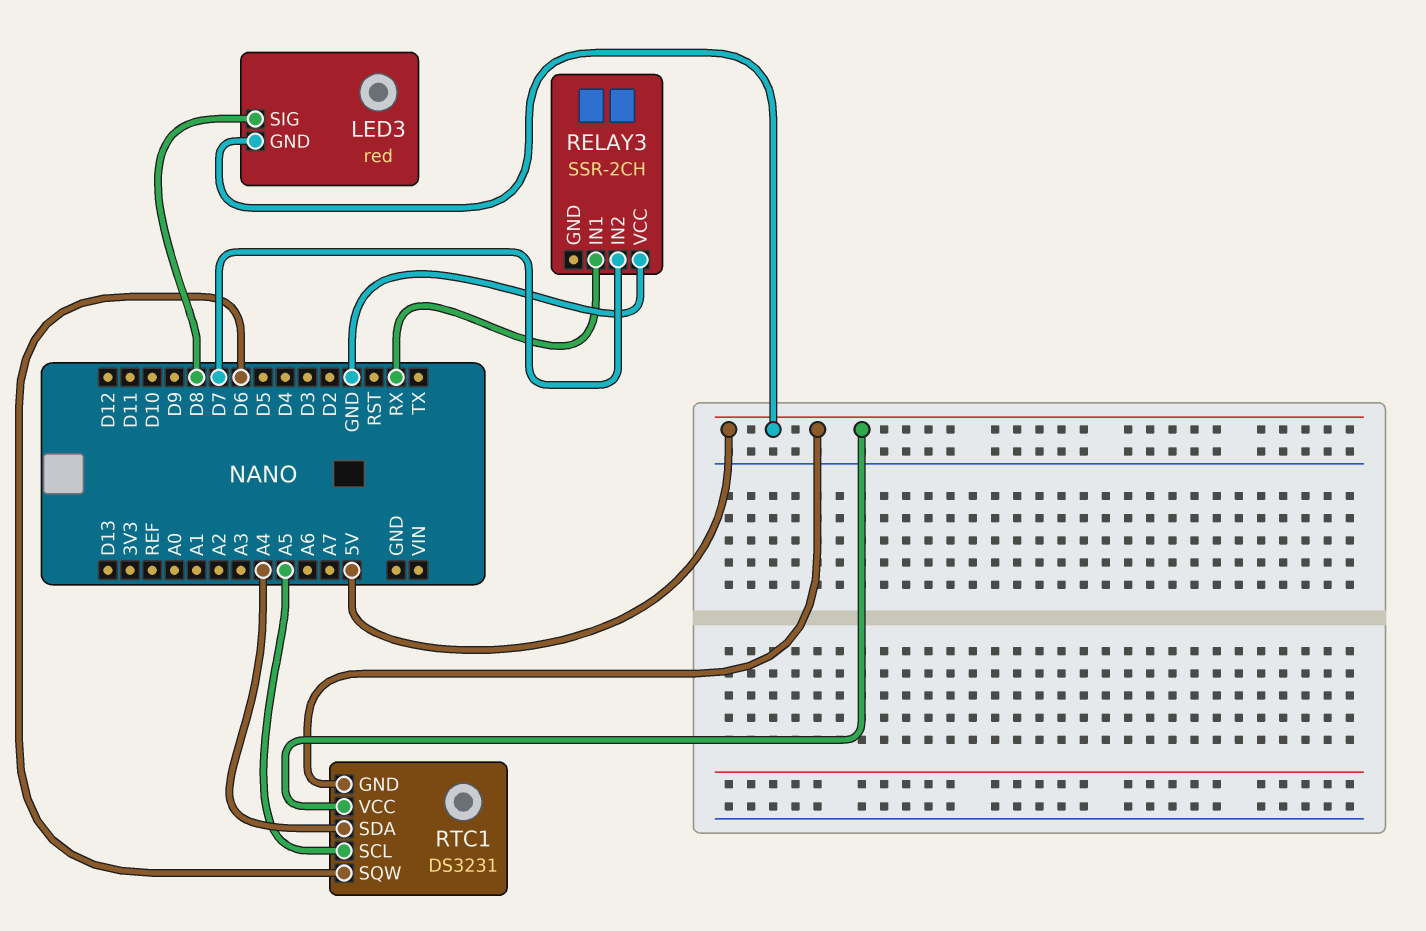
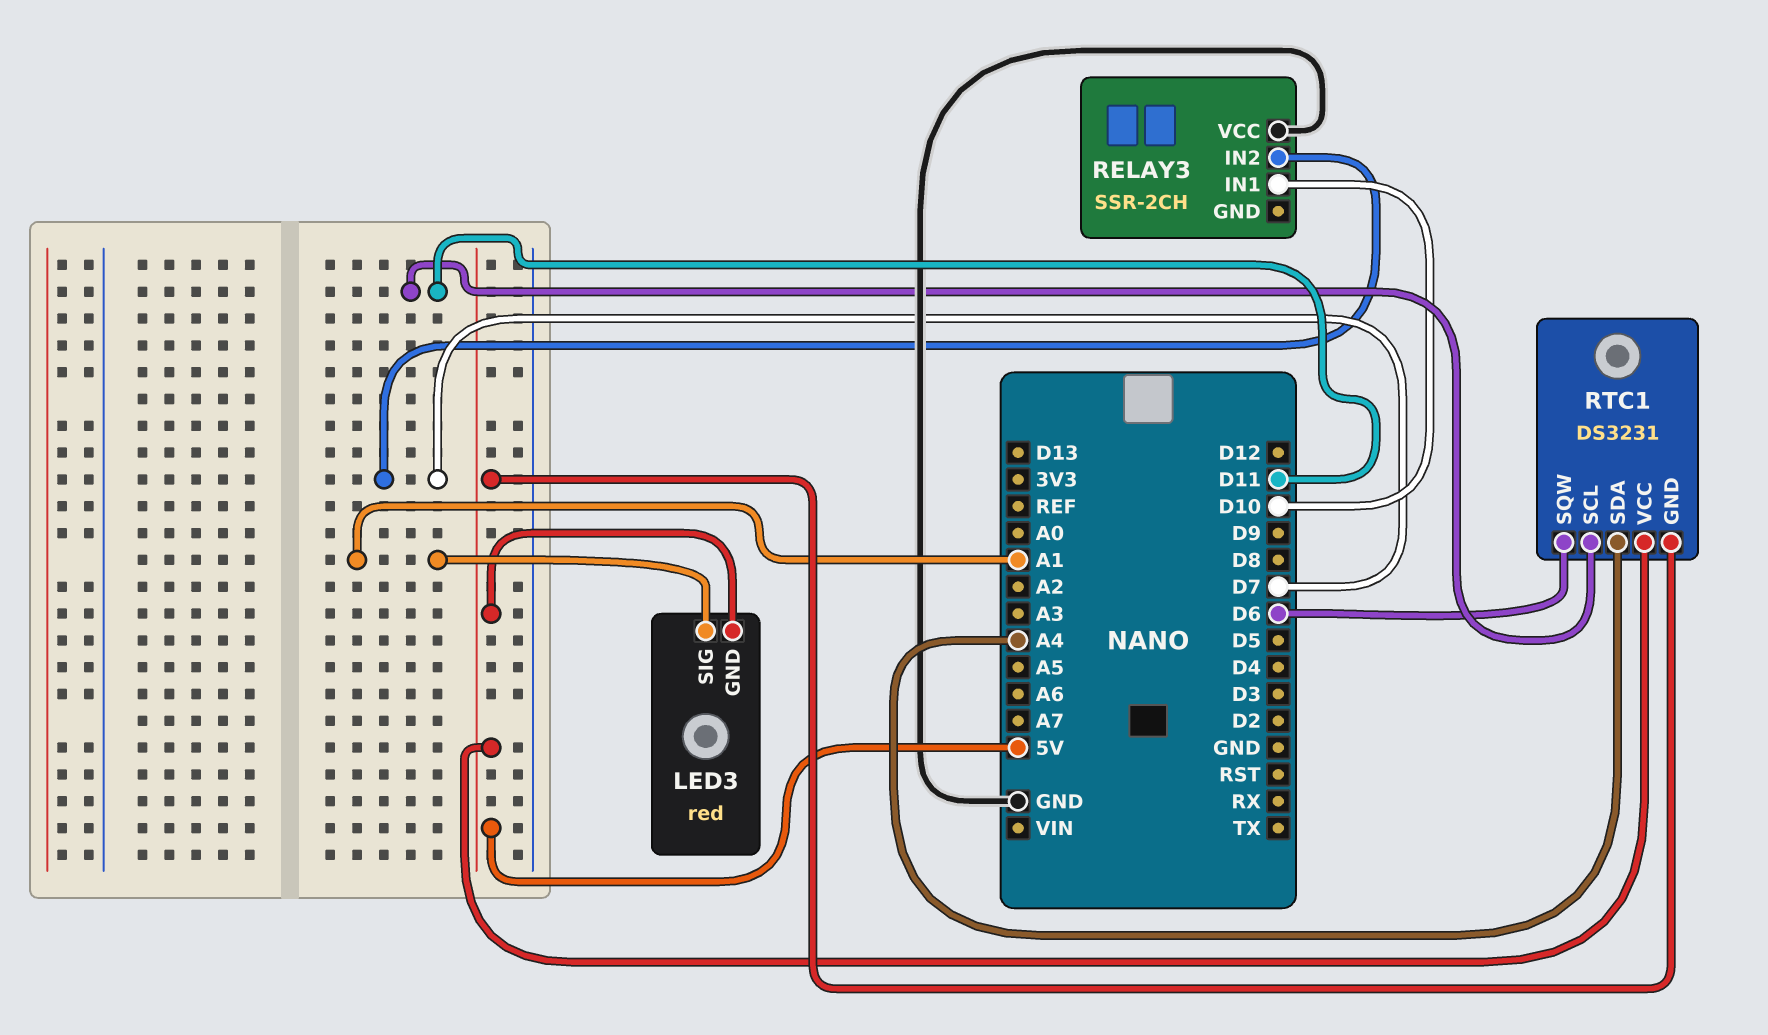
LED3 pin SIG: D8 -> A1
RELAY3 pin IN1: RX -> D10
RTC1 pin SCL: A5 -> D11

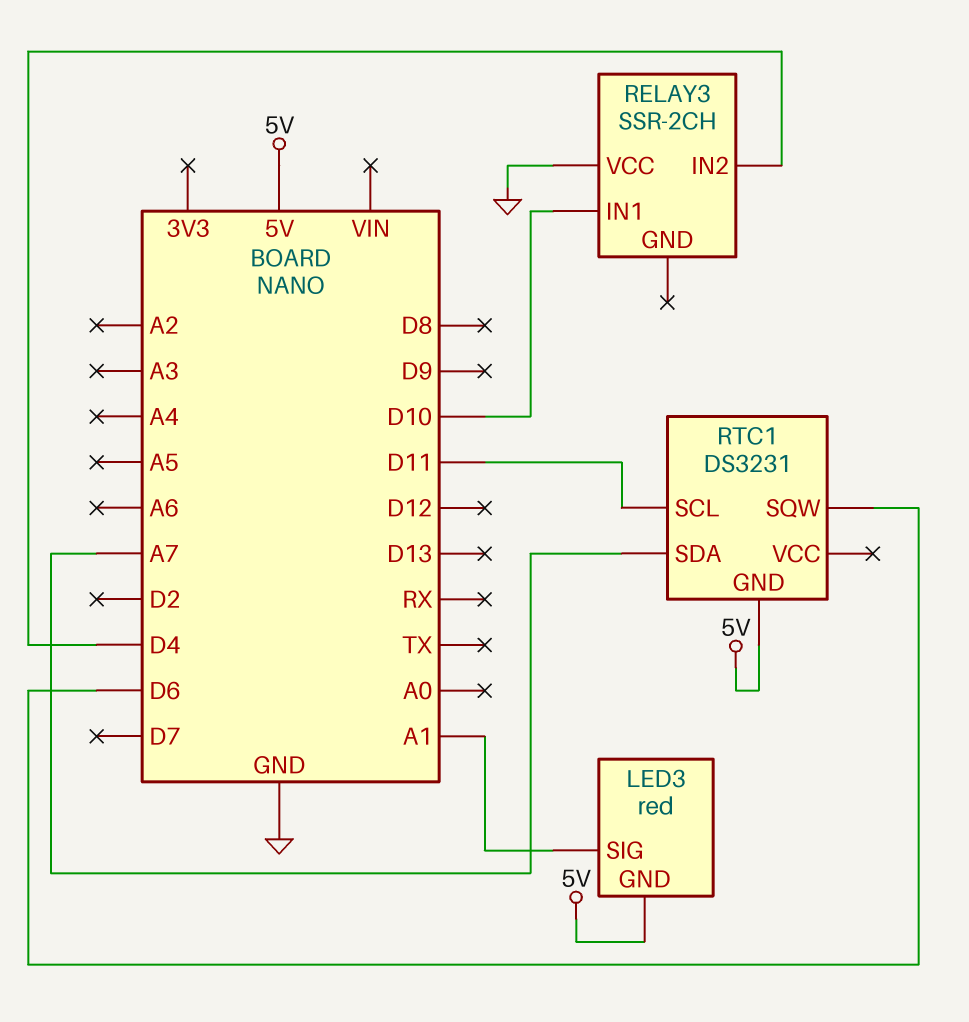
RELAY3 pin IN2: D7 -> D4
RTC1 pin SDA: A4 -> A7
RTC1 pin VCC: 5V -> none

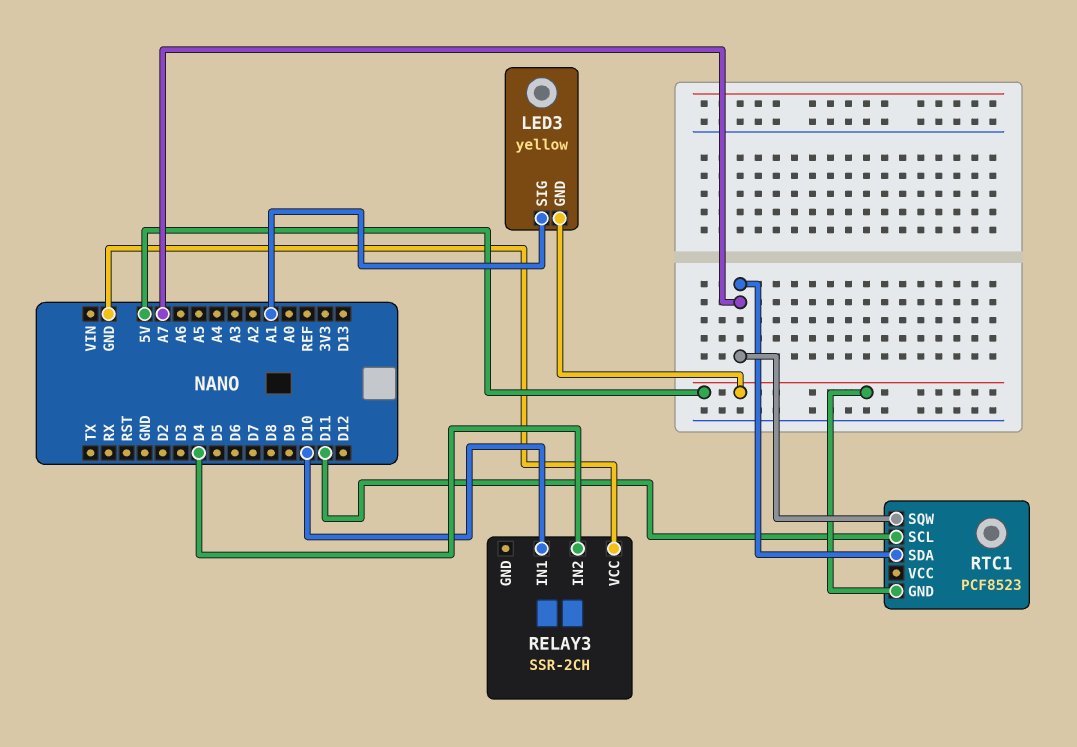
LED3: red -> yellow
RTC1: DS3231 -> PCF8523
RTC1 pin SQW: D6 -> A7

